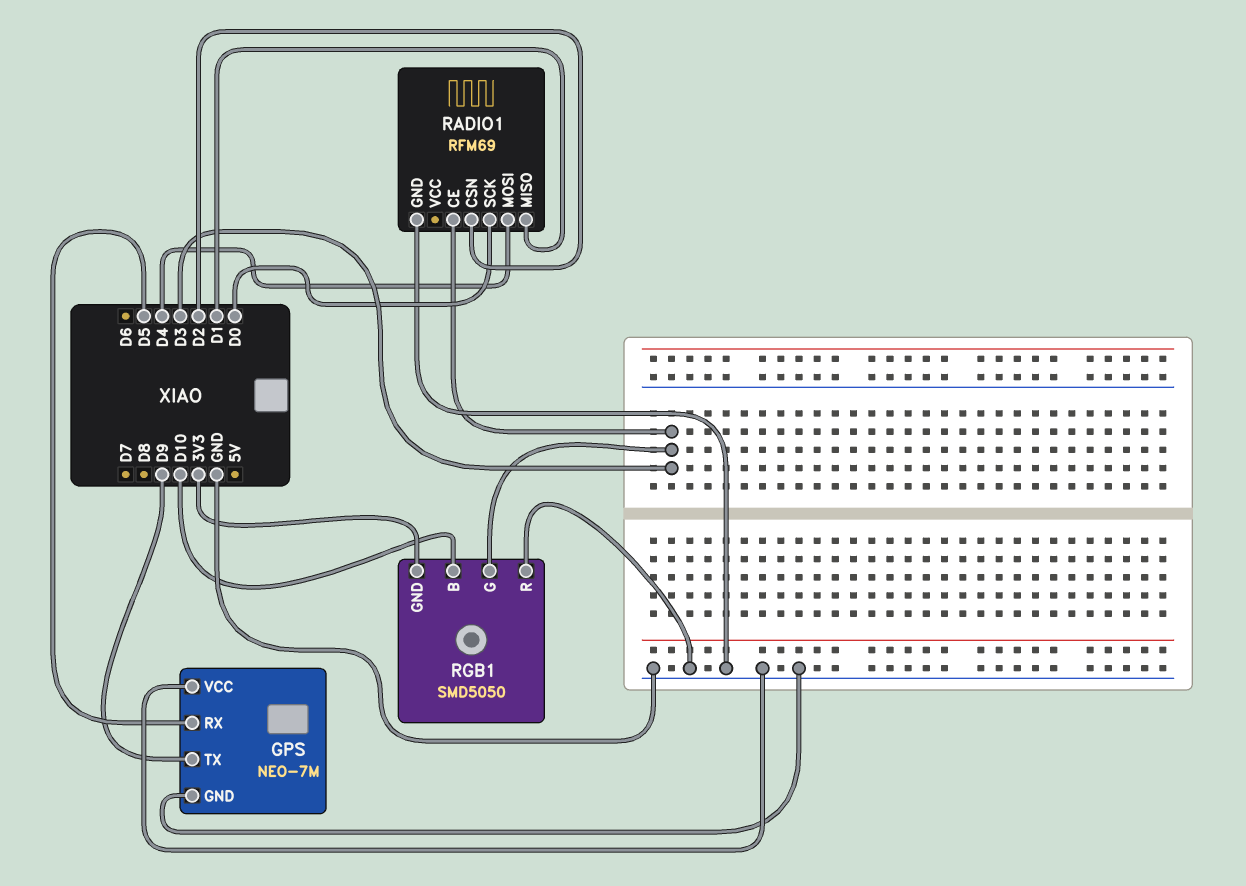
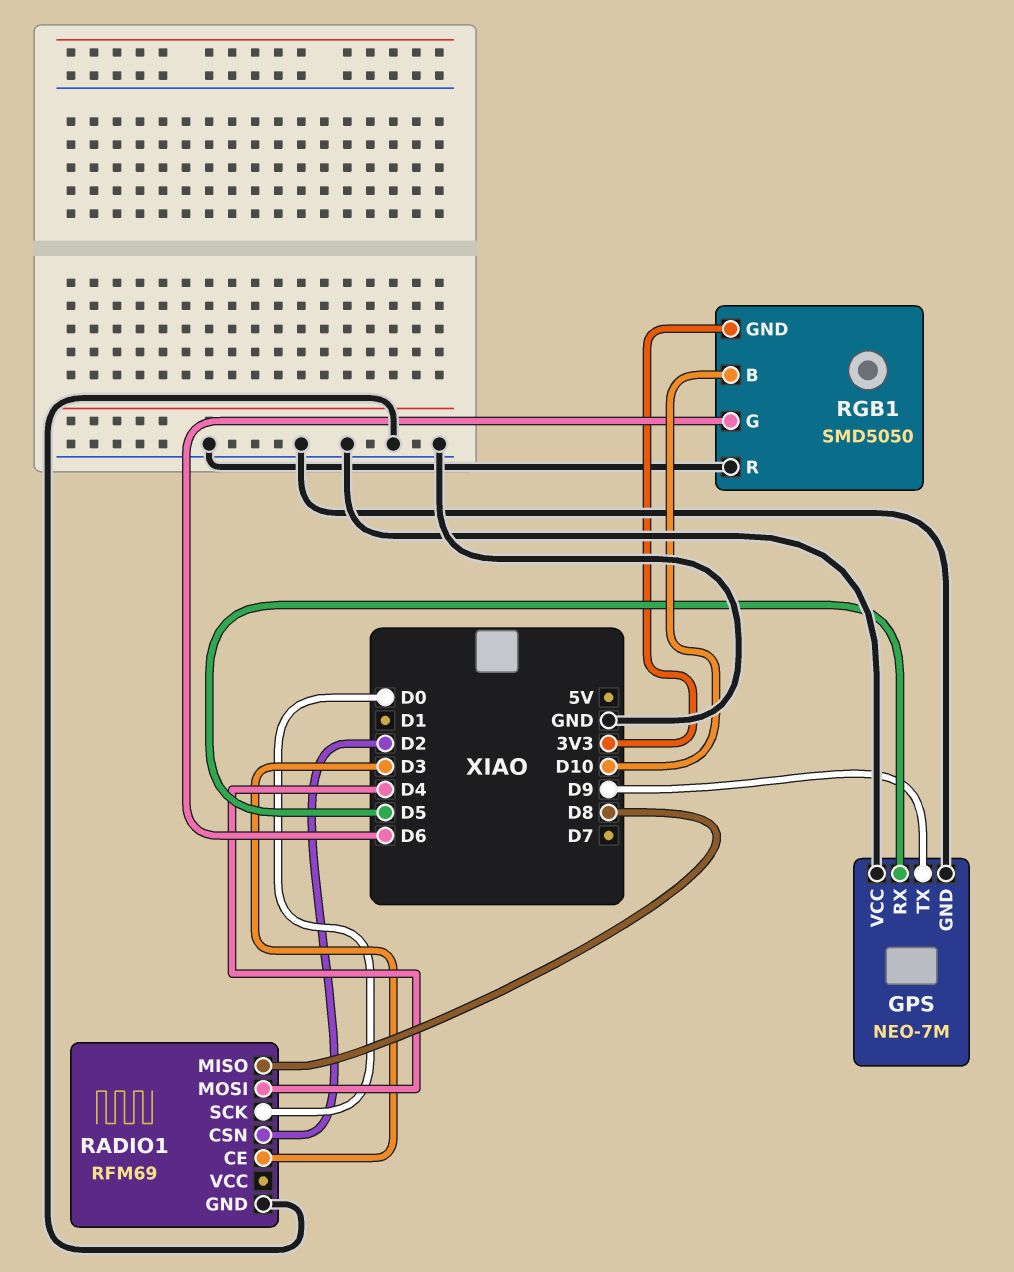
RADIO1 pin MISO: D1 -> D8
RGB1 pin G: D3 -> D6

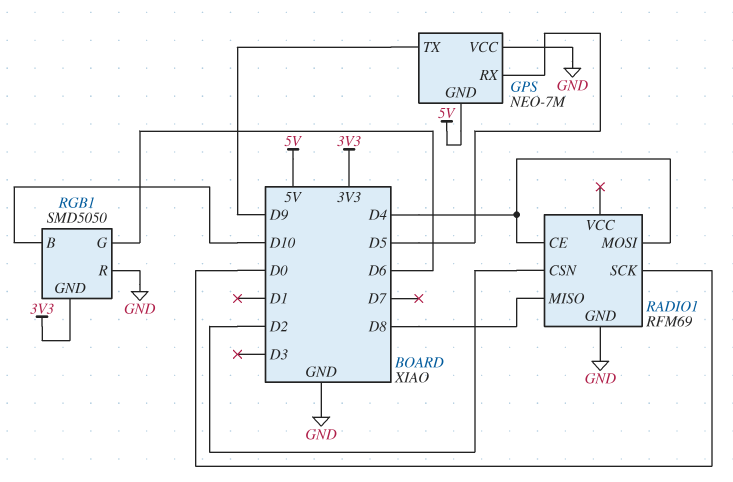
GPS pin GND: GND -> 5V
RADIO1 pin CE: D3 -> D4

